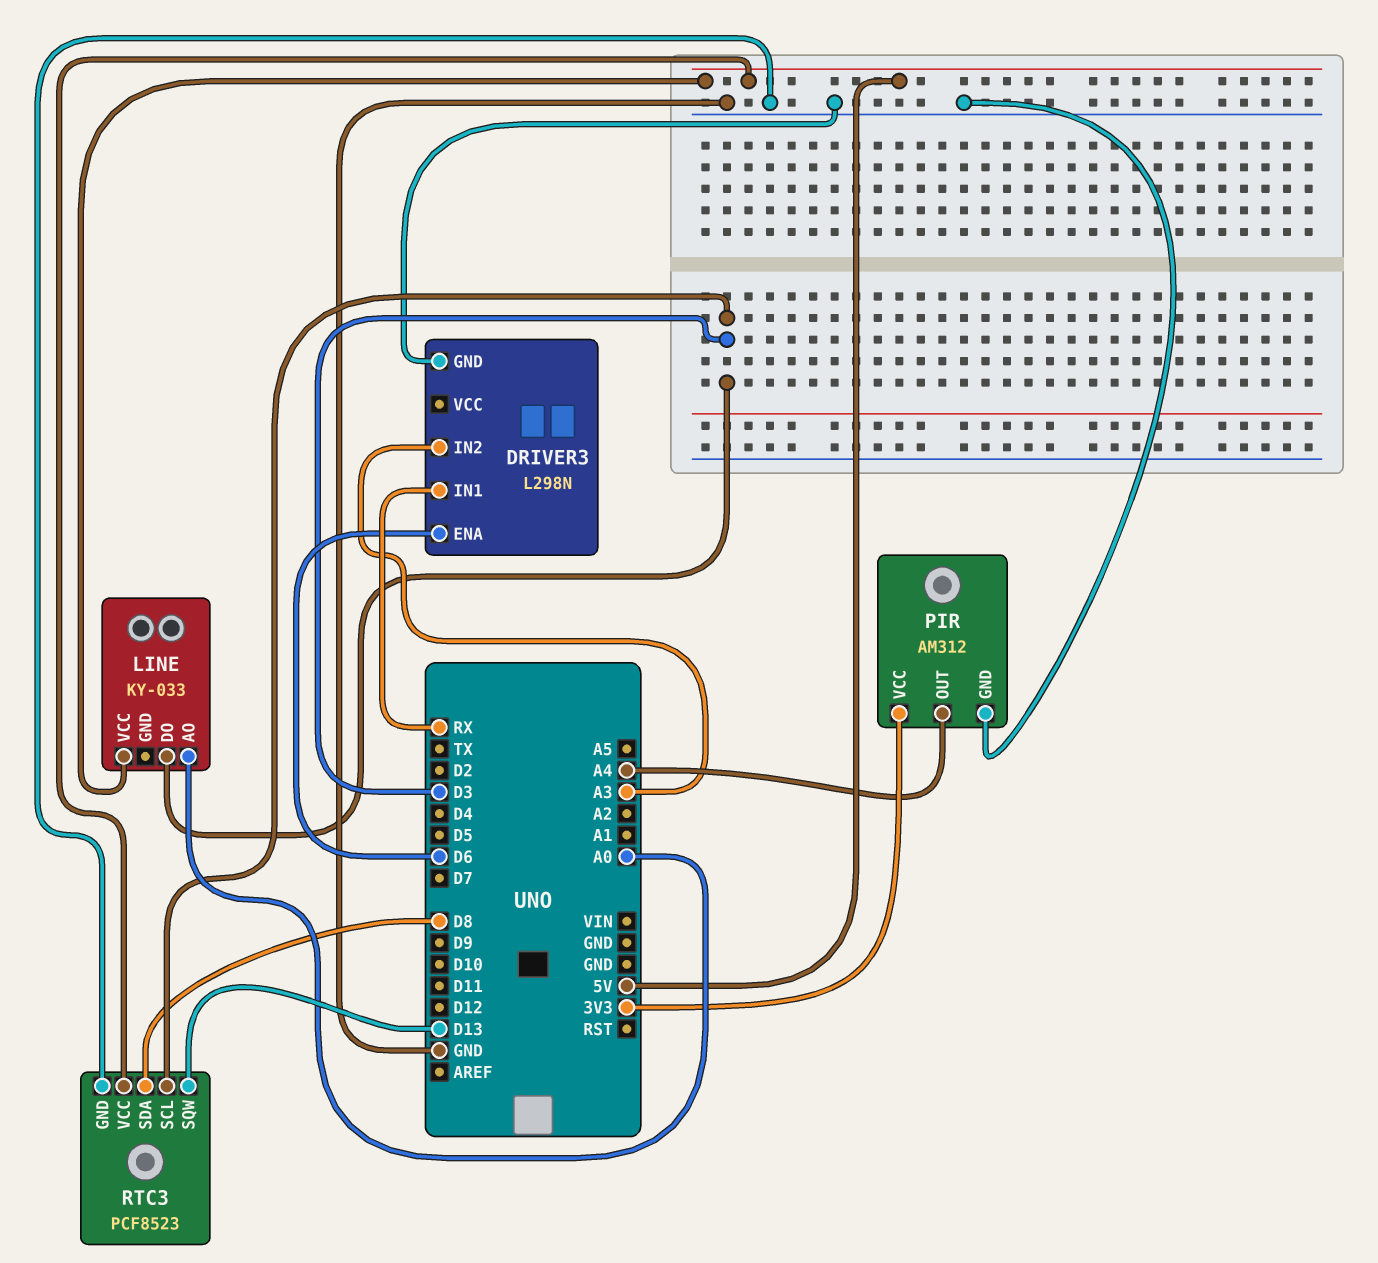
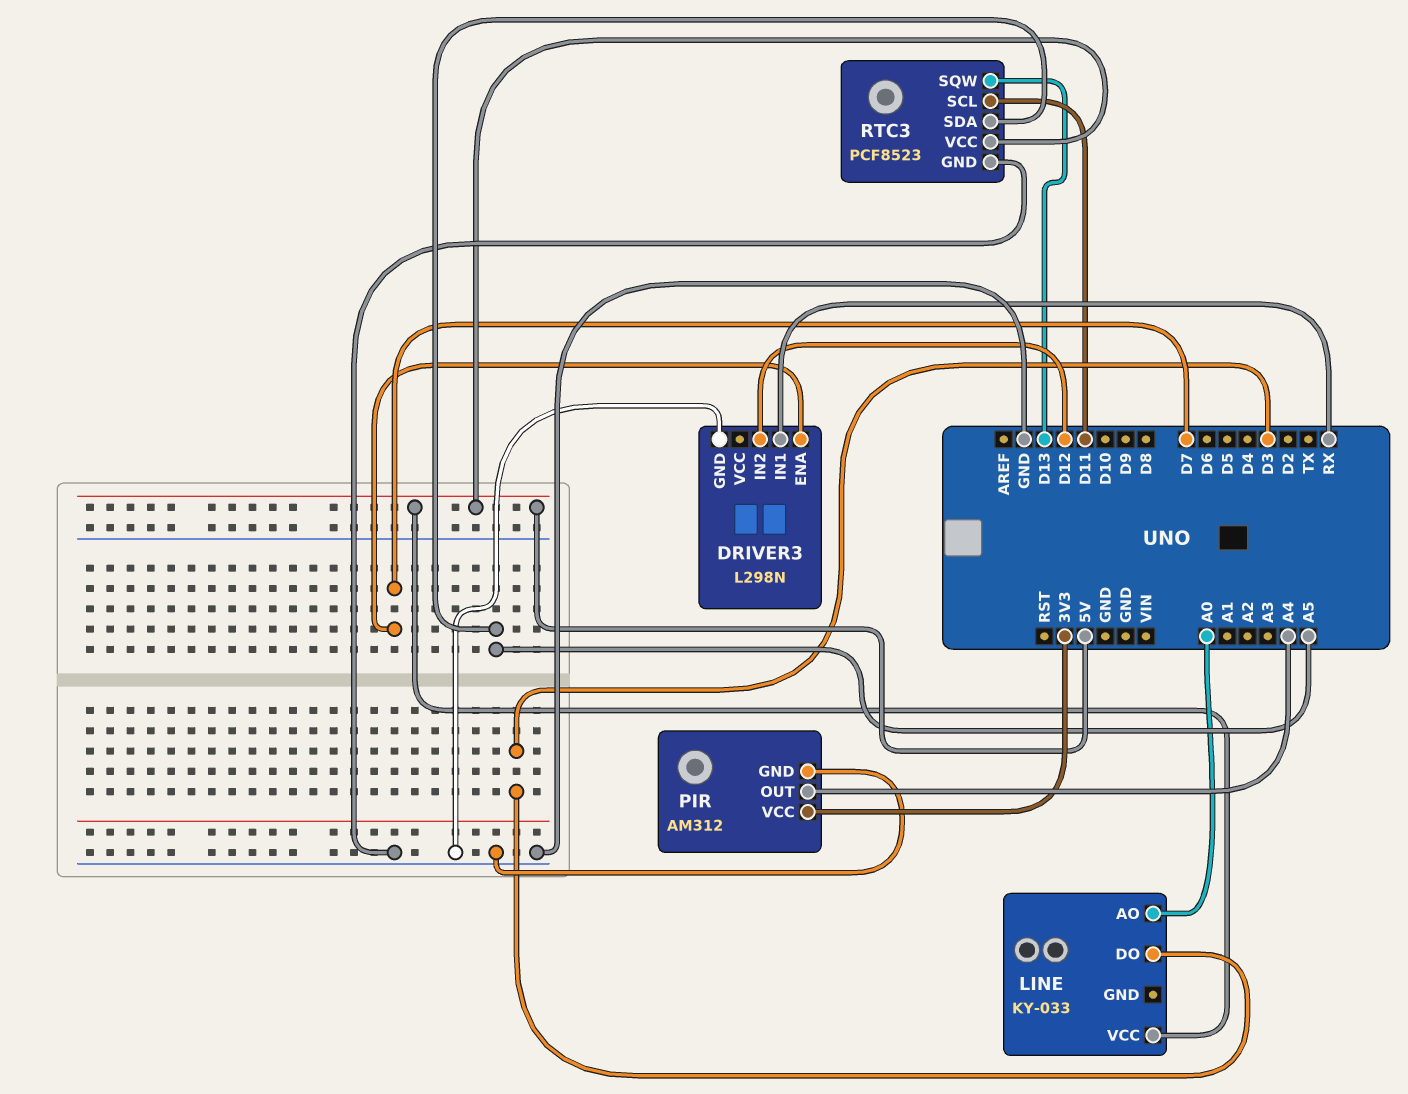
DRIVER3 pin ENA: D6 -> D7
DRIVER3 pin IN2: A3 -> D12
RTC3 pin SCL: D3 -> D11
RTC3 pin SDA: D8 -> A5

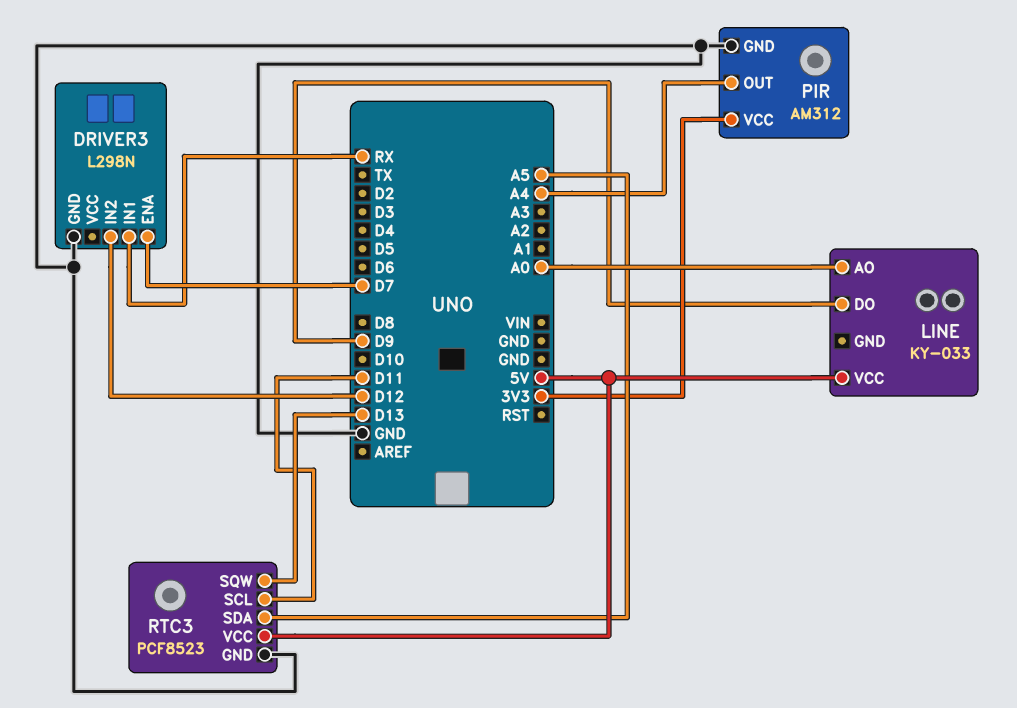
LINE pin DO: D3 -> D9

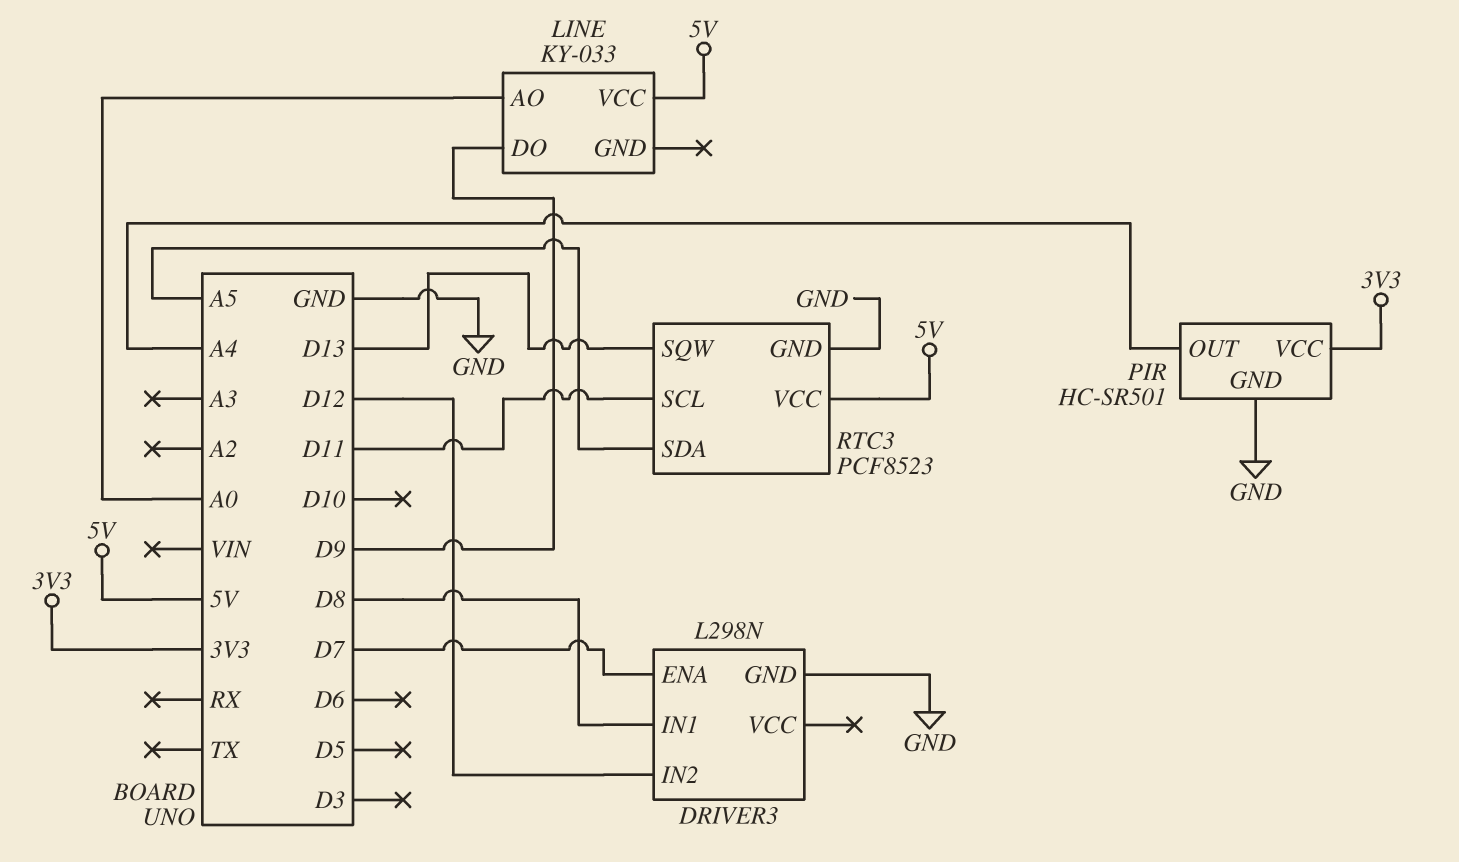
DRIVER3 pin IN1: RX -> D8
PIR: AM312 -> HC-SR501

